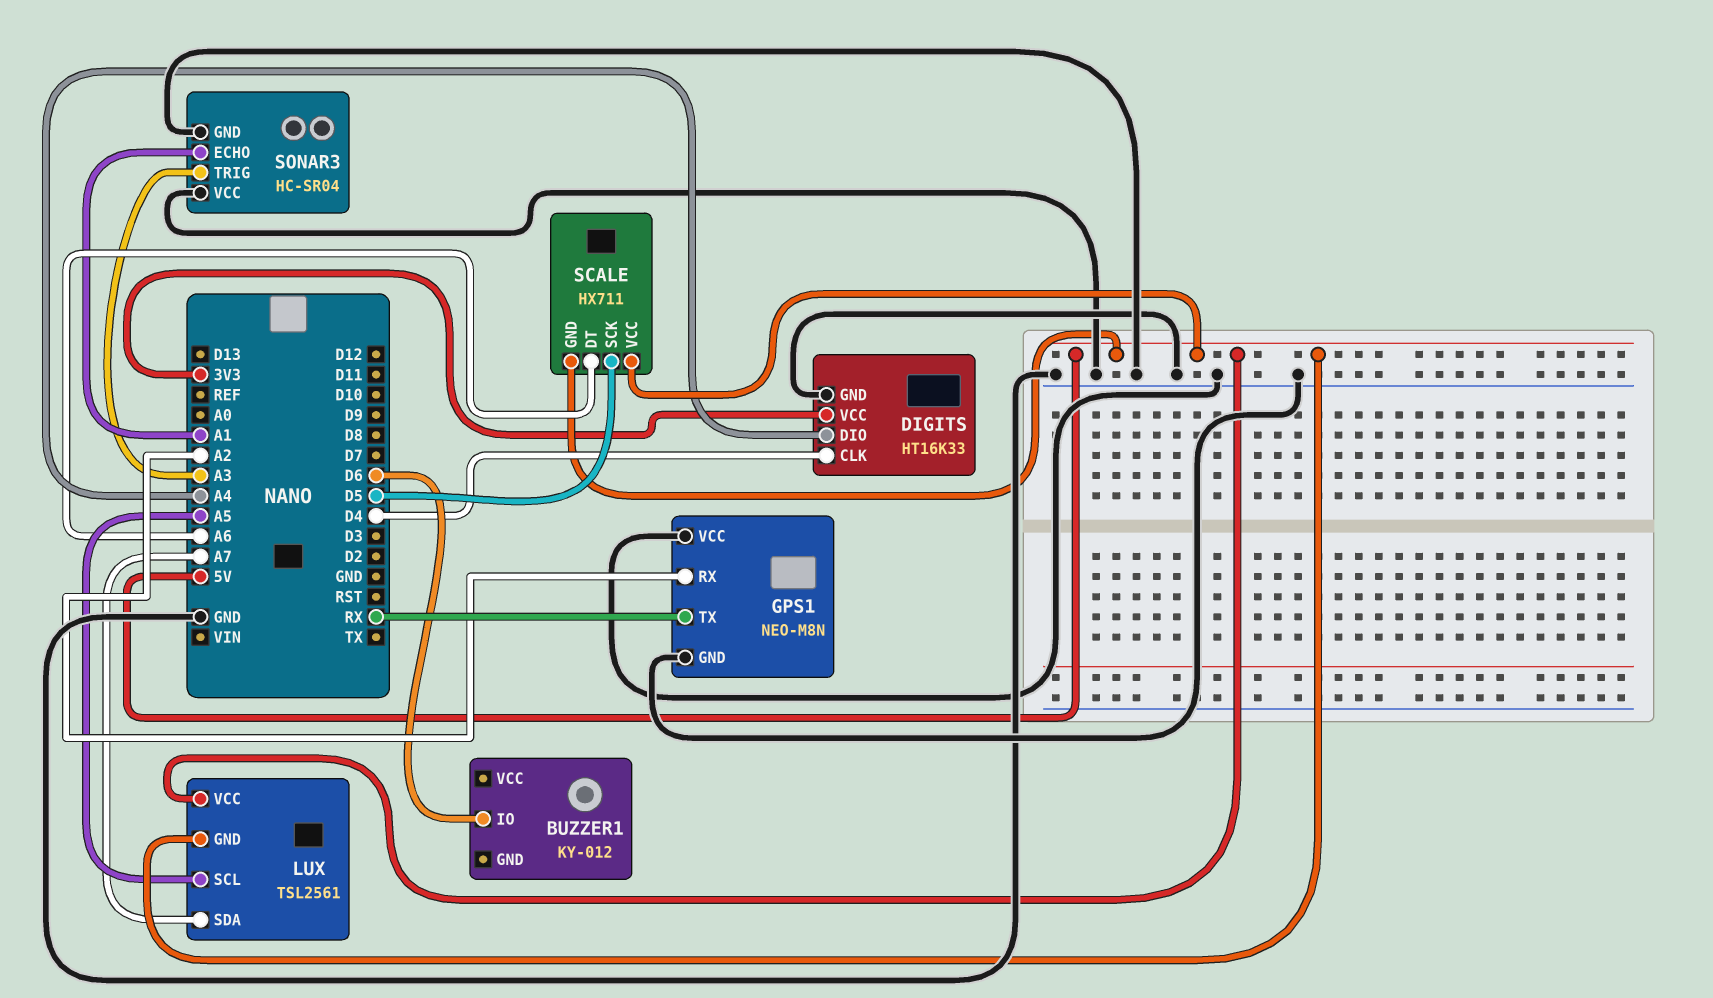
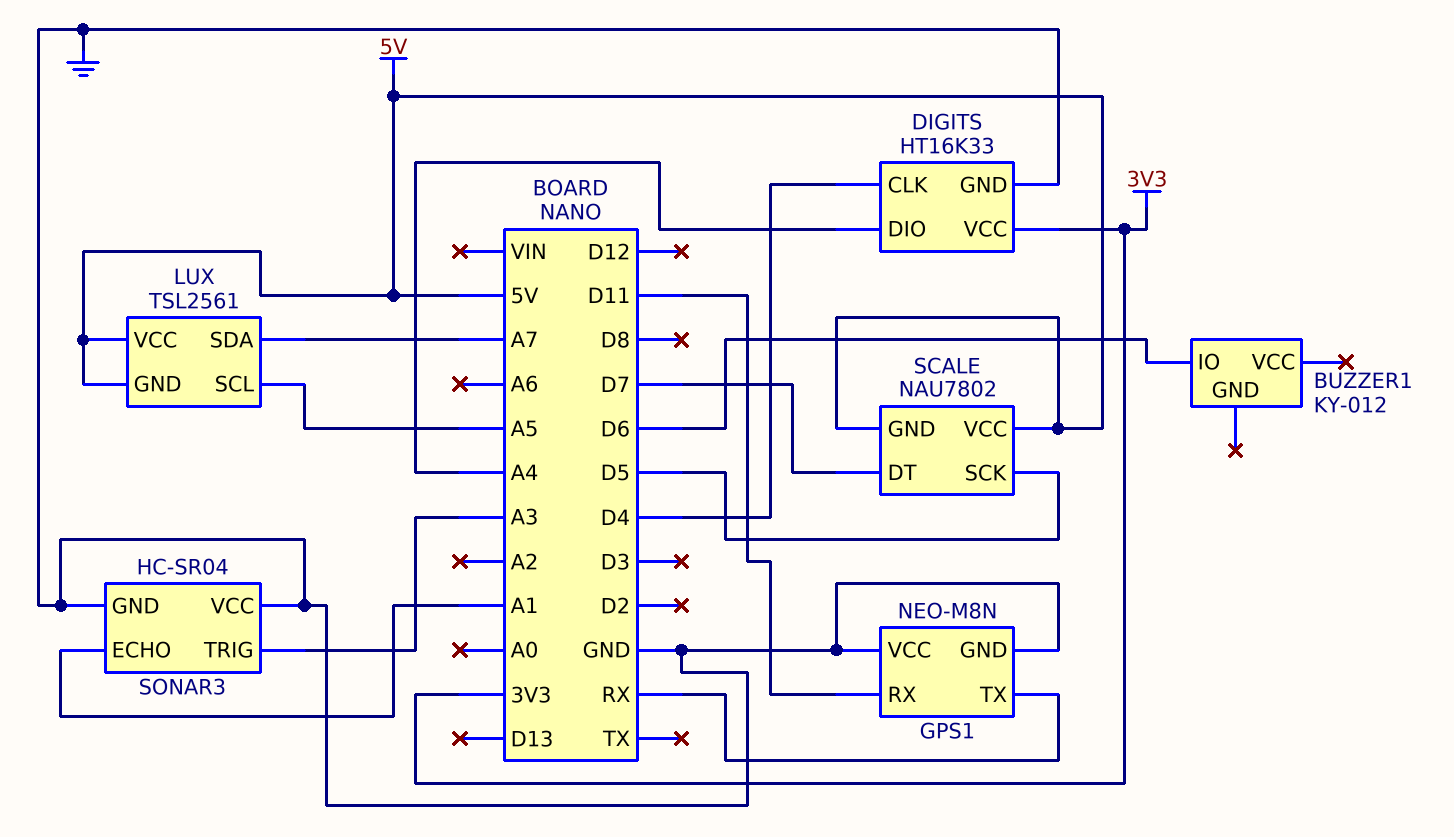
GPS1 pin RX: A2 -> D11
SCALE: HX711 -> NAU7802
SCALE pin DT: A6 -> D7

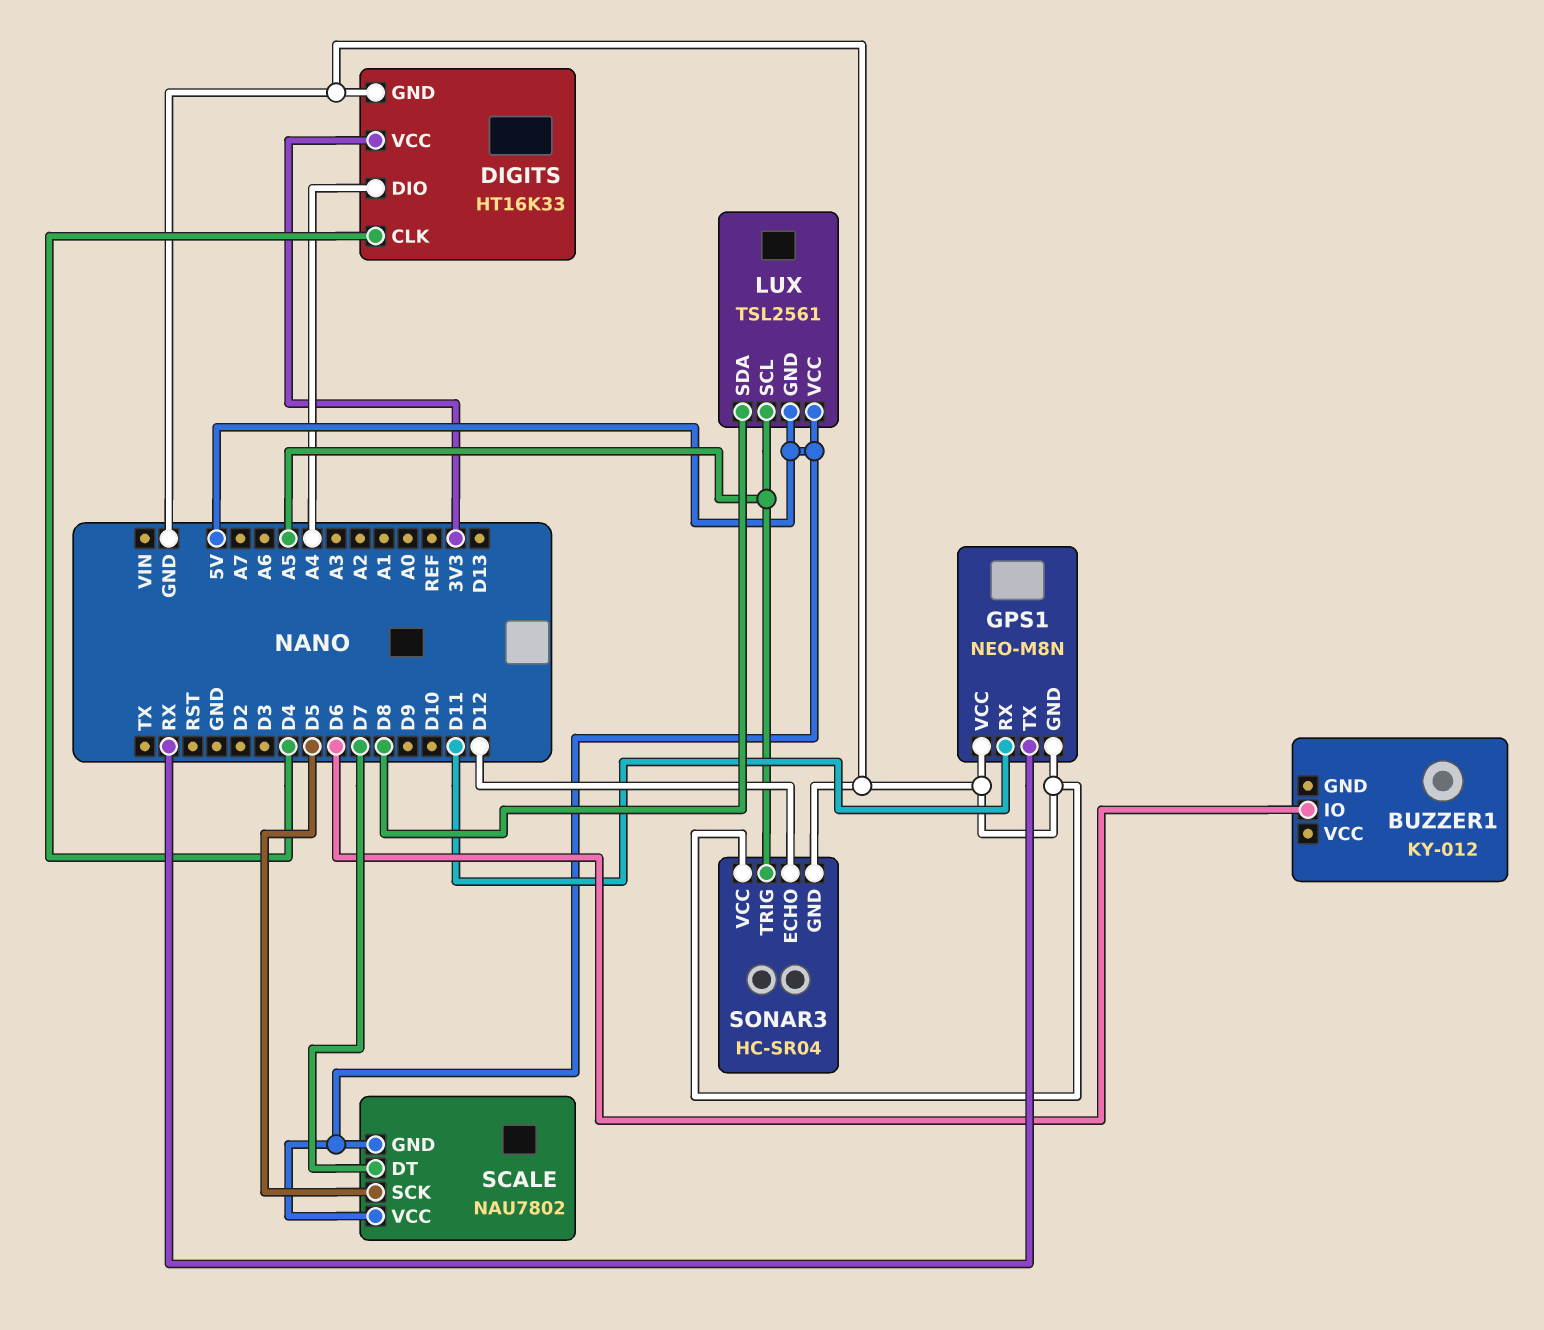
LUX pin SDA: A7 -> D8
SONAR3 pin ECHO: A1 -> D12
SONAR3 pin TRIG: A3 -> A5

